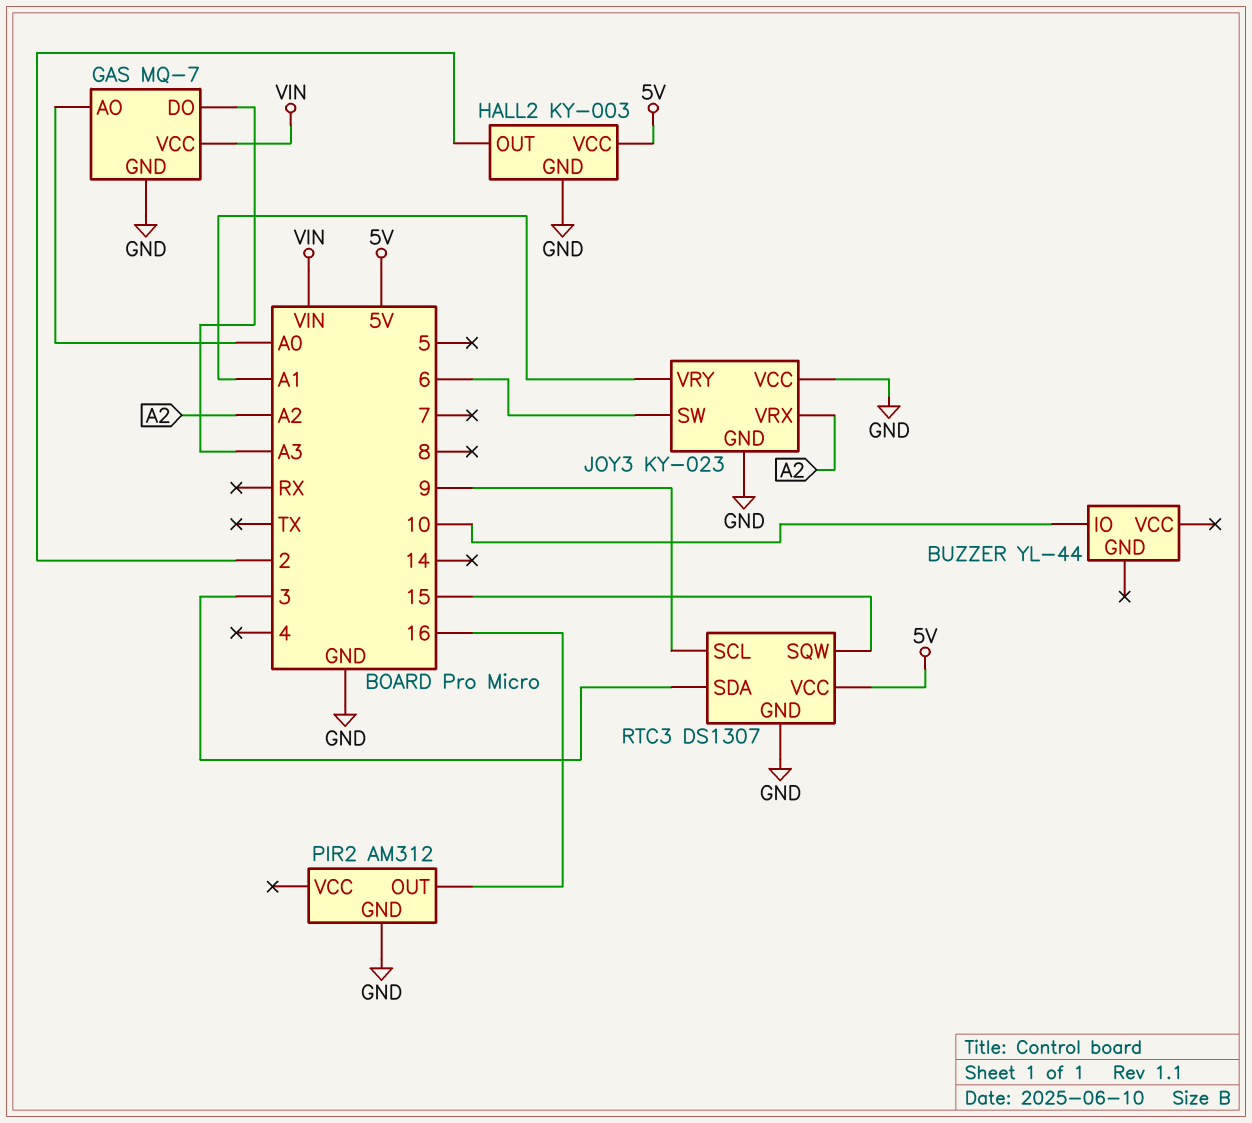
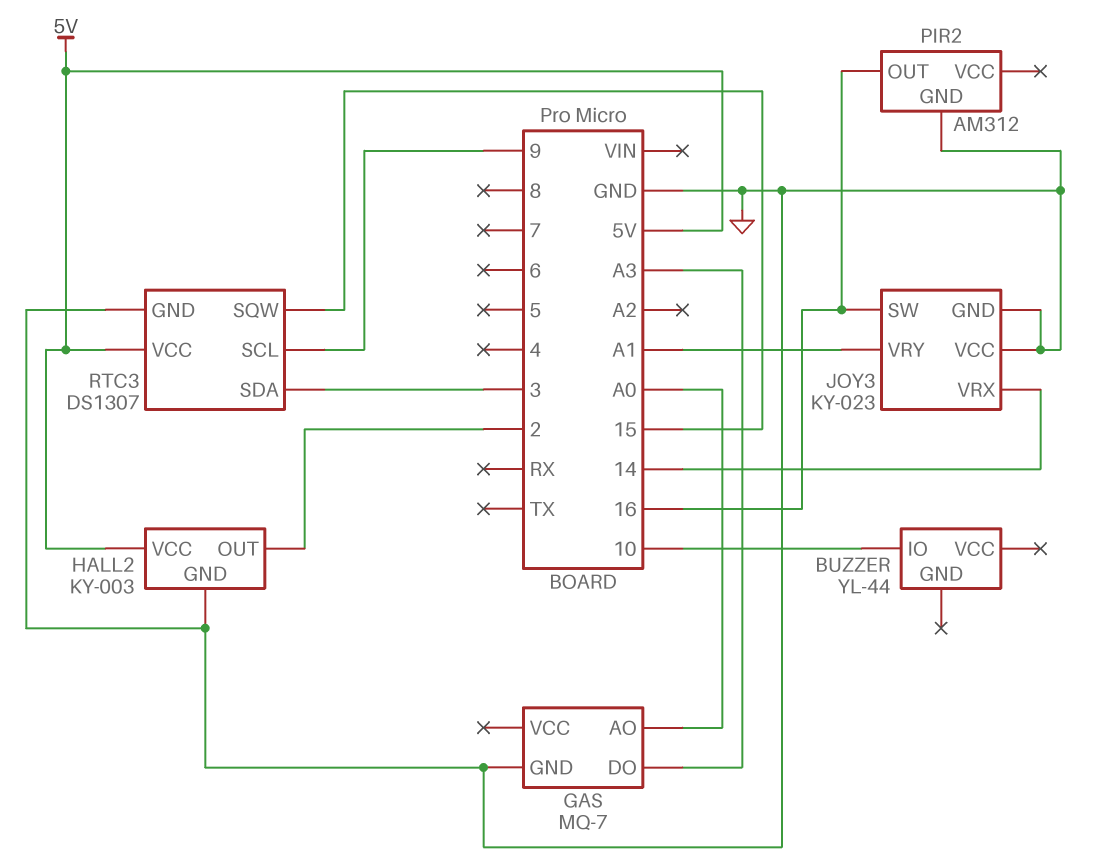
GAS pin VCC: VIN -> none
JOY3 pin SW: 6 -> 16
JOY3 pin VRX: A2 -> 14

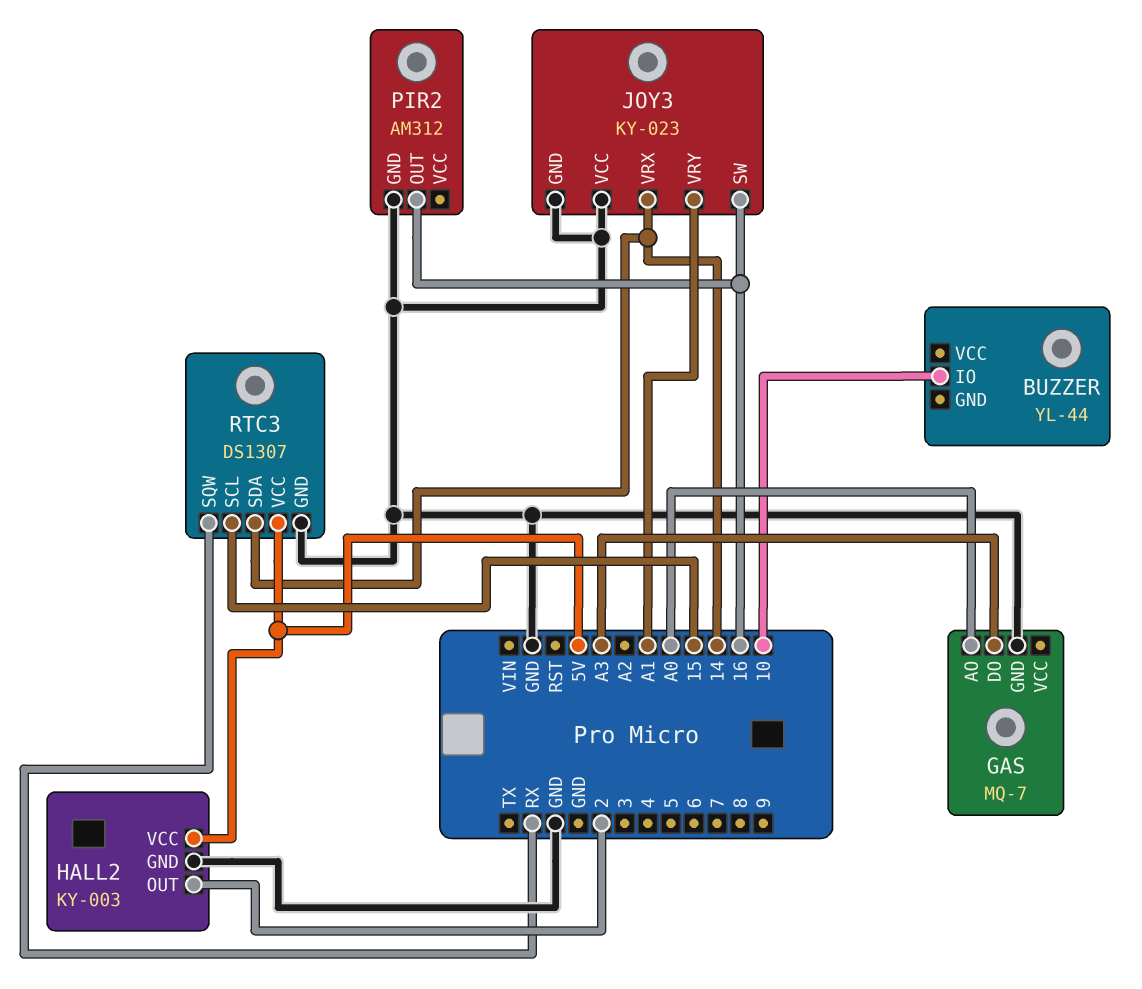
RTC3 pin SCL: 9 -> 15
RTC3 pin SDA: 3 -> 14
RTC3 pin SQW: 15 -> RX

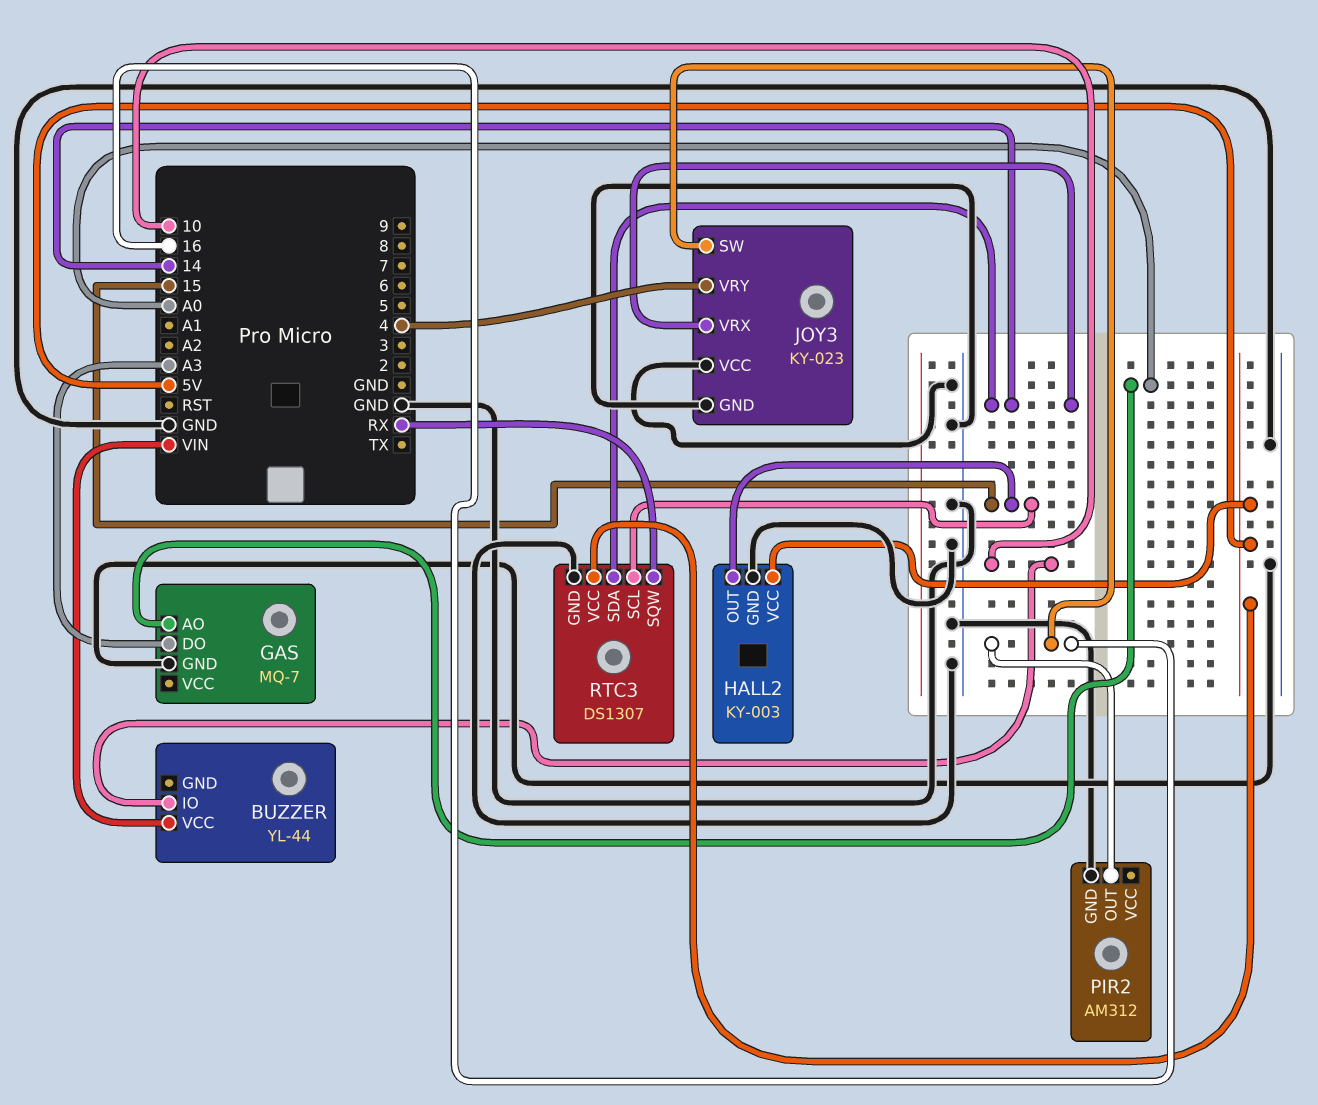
BUZZER pin VCC: none -> VIN
HALL2 pin OUT: 2 -> 15
JOY3 pin VRY: A1 -> 4

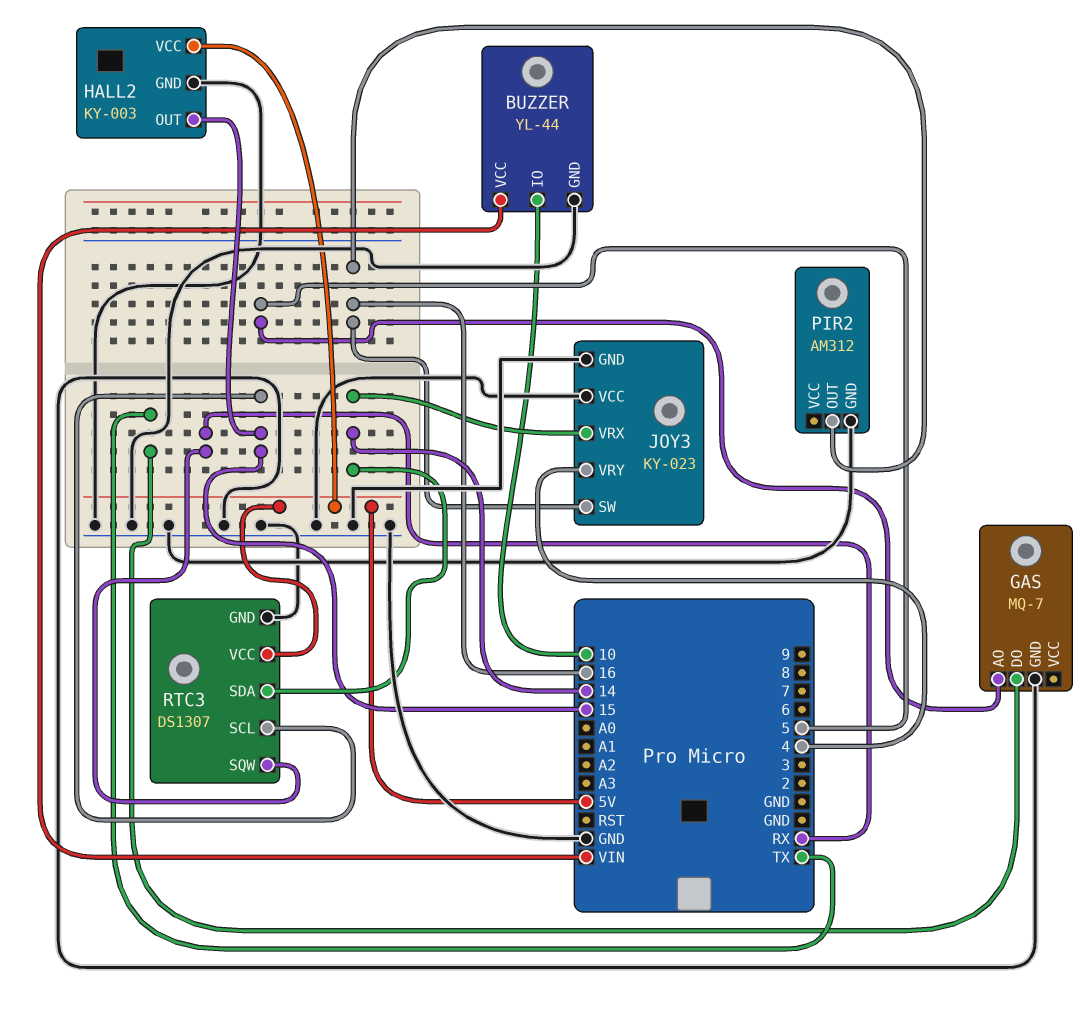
BUZZER pin GND: none -> GND
GAS pin AO: A0 -> 5
GAS pin DO: A3 -> TX

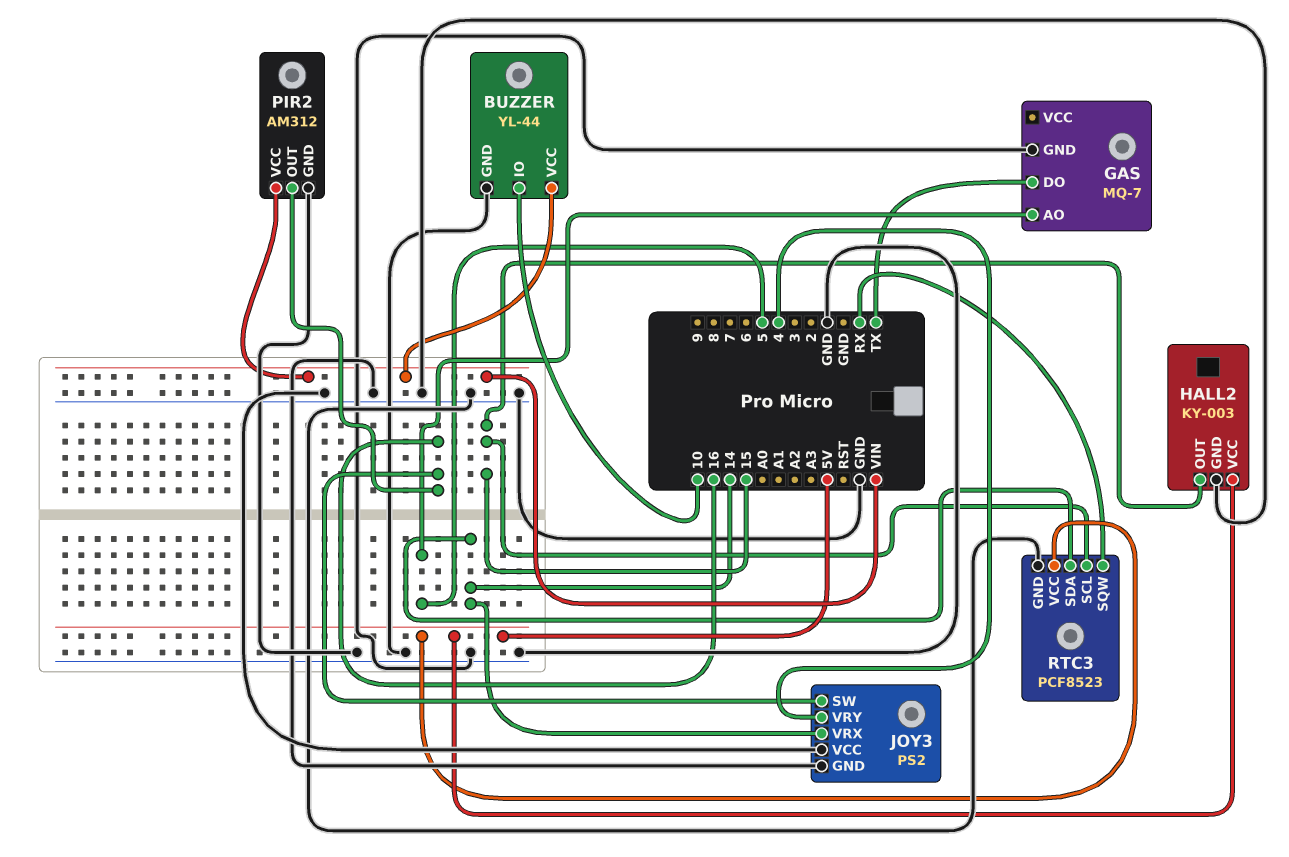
JOY3: KY-023 -> PS2
PIR2 pin VCC: none -> VIN
RTC3: DS1307 -> PCF8523

